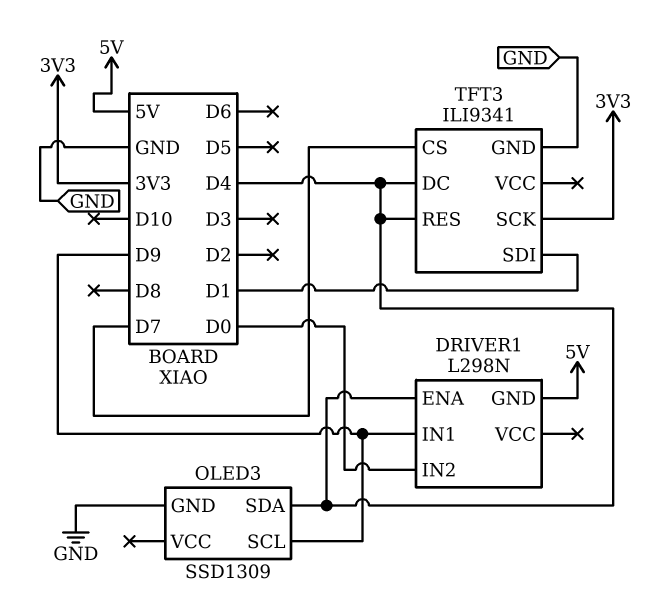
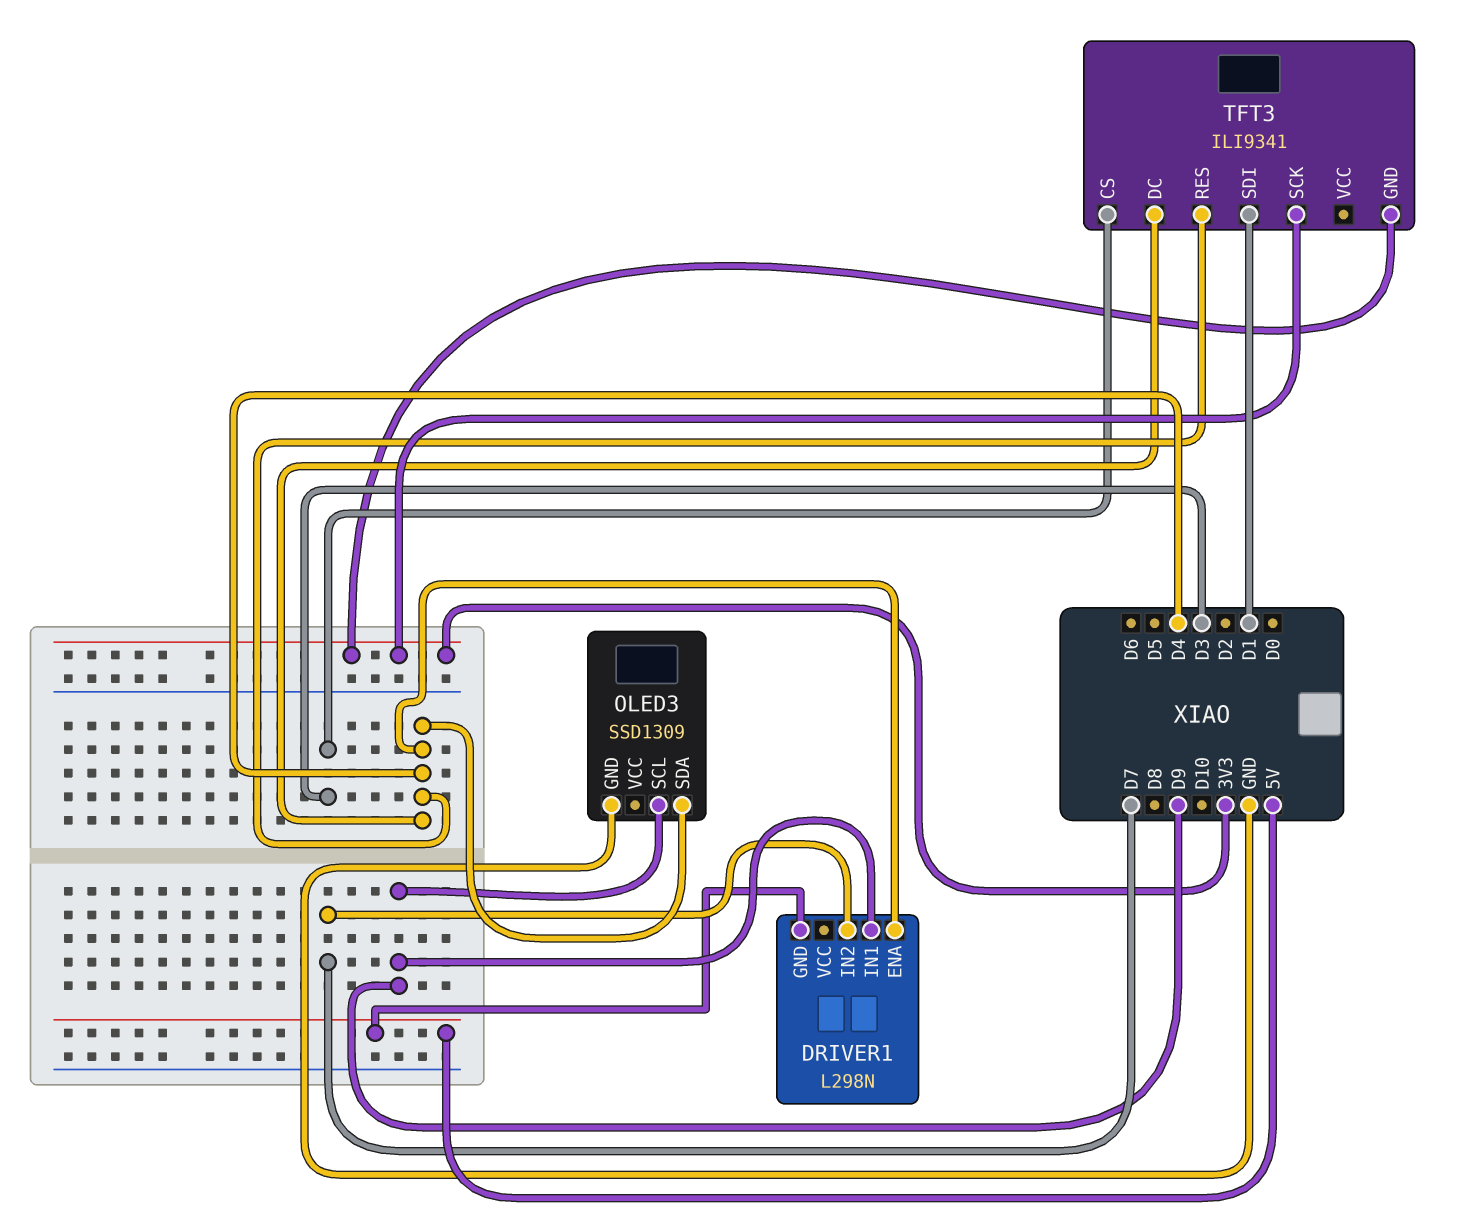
DRIVER1 pin IN2: D0 -> D7
TFT3 pin CS: D7 -> D3
TFT3 pin GND: GND -> 3V3

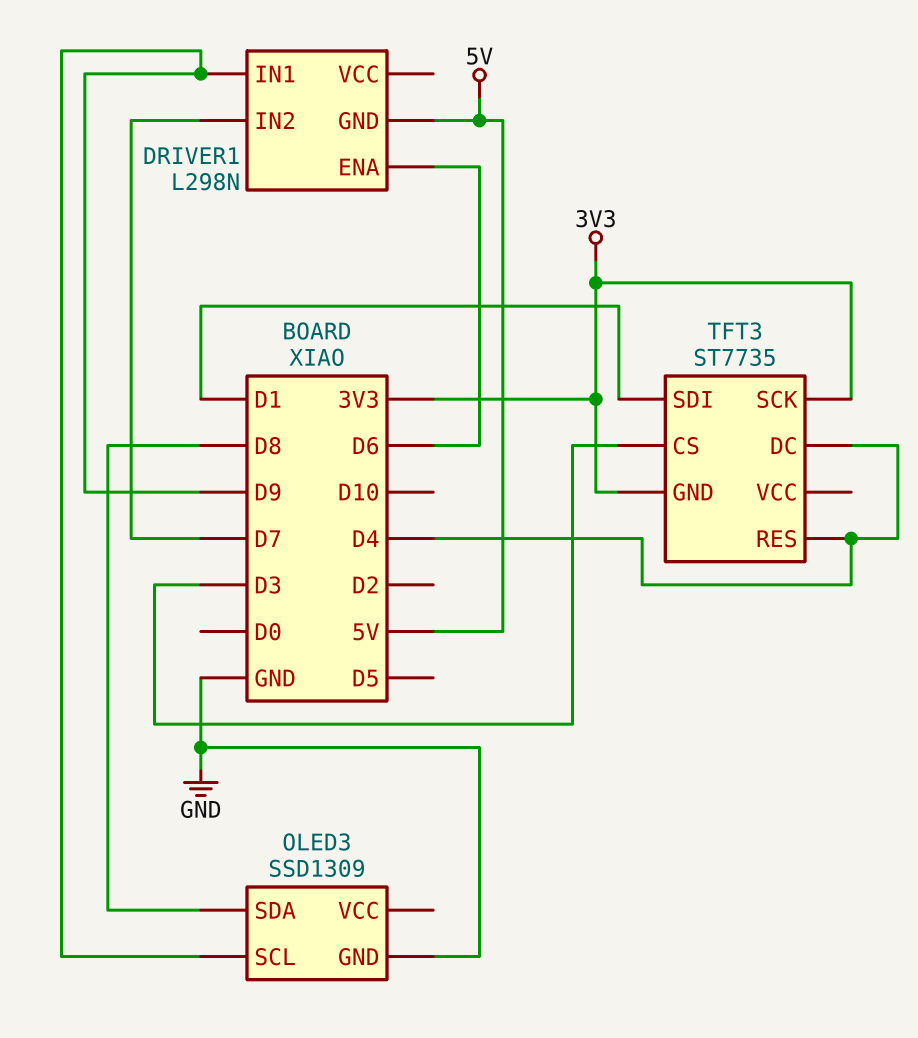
DRIVER1 pin ENA: D4 -> D6
OLED3 pin SDA: D4 -> D8
TFT3: ILI9341 -> ST7735

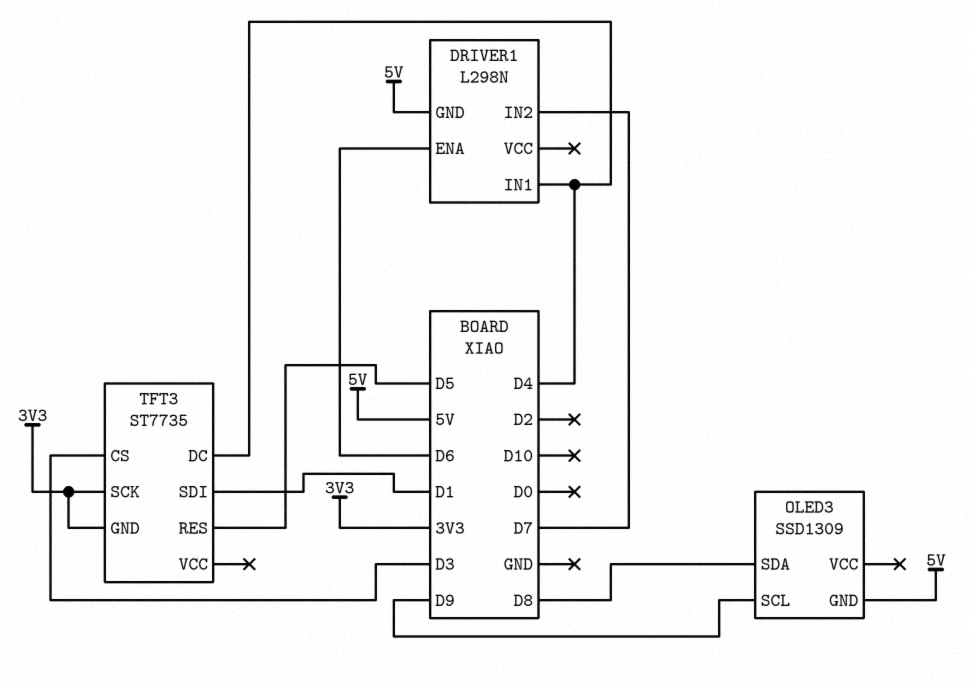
DRIVER1 pin IN1: D9 -> D4
OLED3 pin GND: GND -> 5V
TFT3 pin RES: D4 -> D5

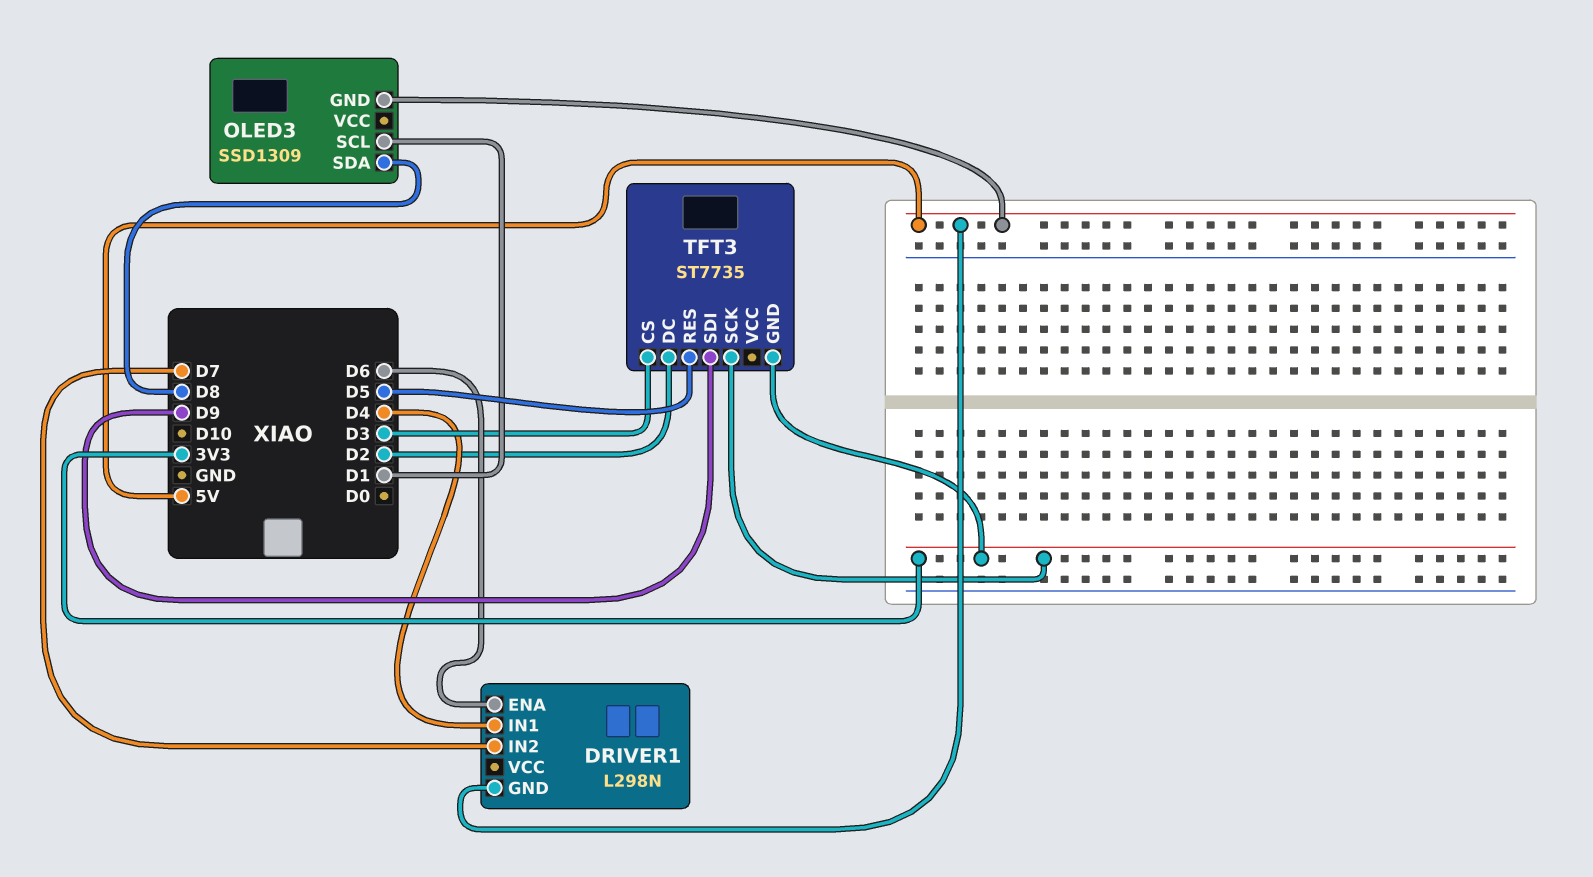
OLED3 pin SCL: D9 -> D1
TFT3 pin DC: D4 -> D2
TFT3 pin SDI: D1 -> D9

